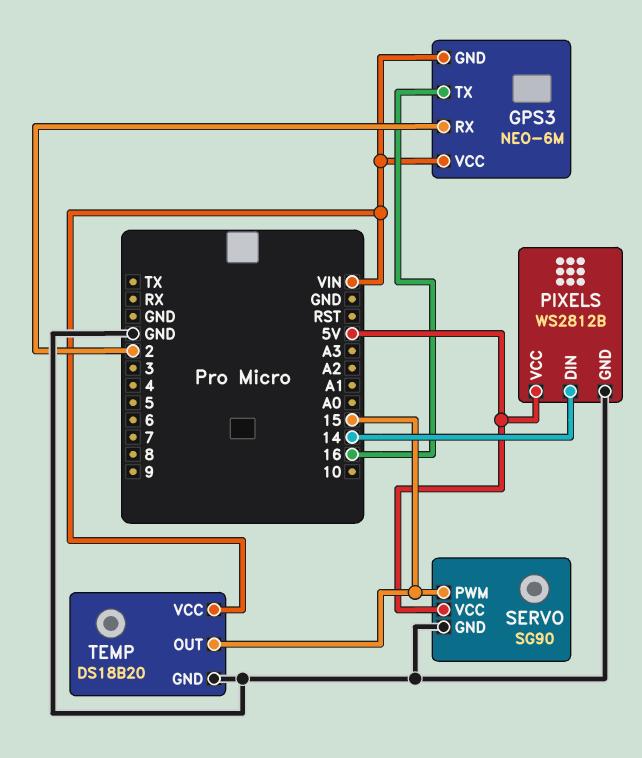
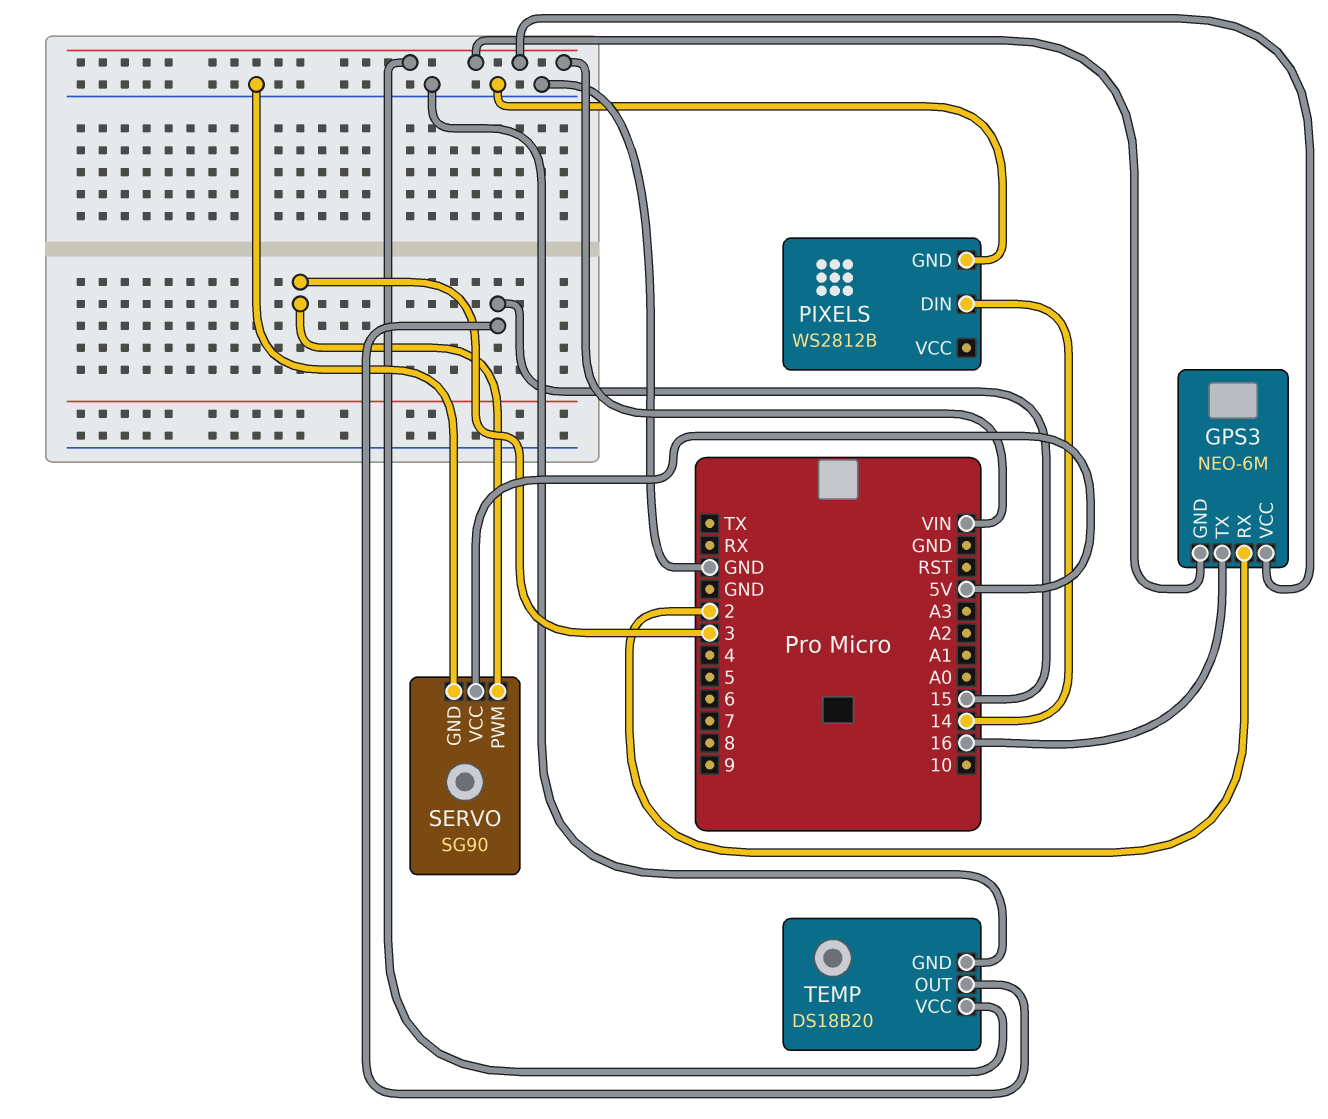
PIXELS pin VCC: 5V -> none
SERVO pin PWM: 15 -> 3

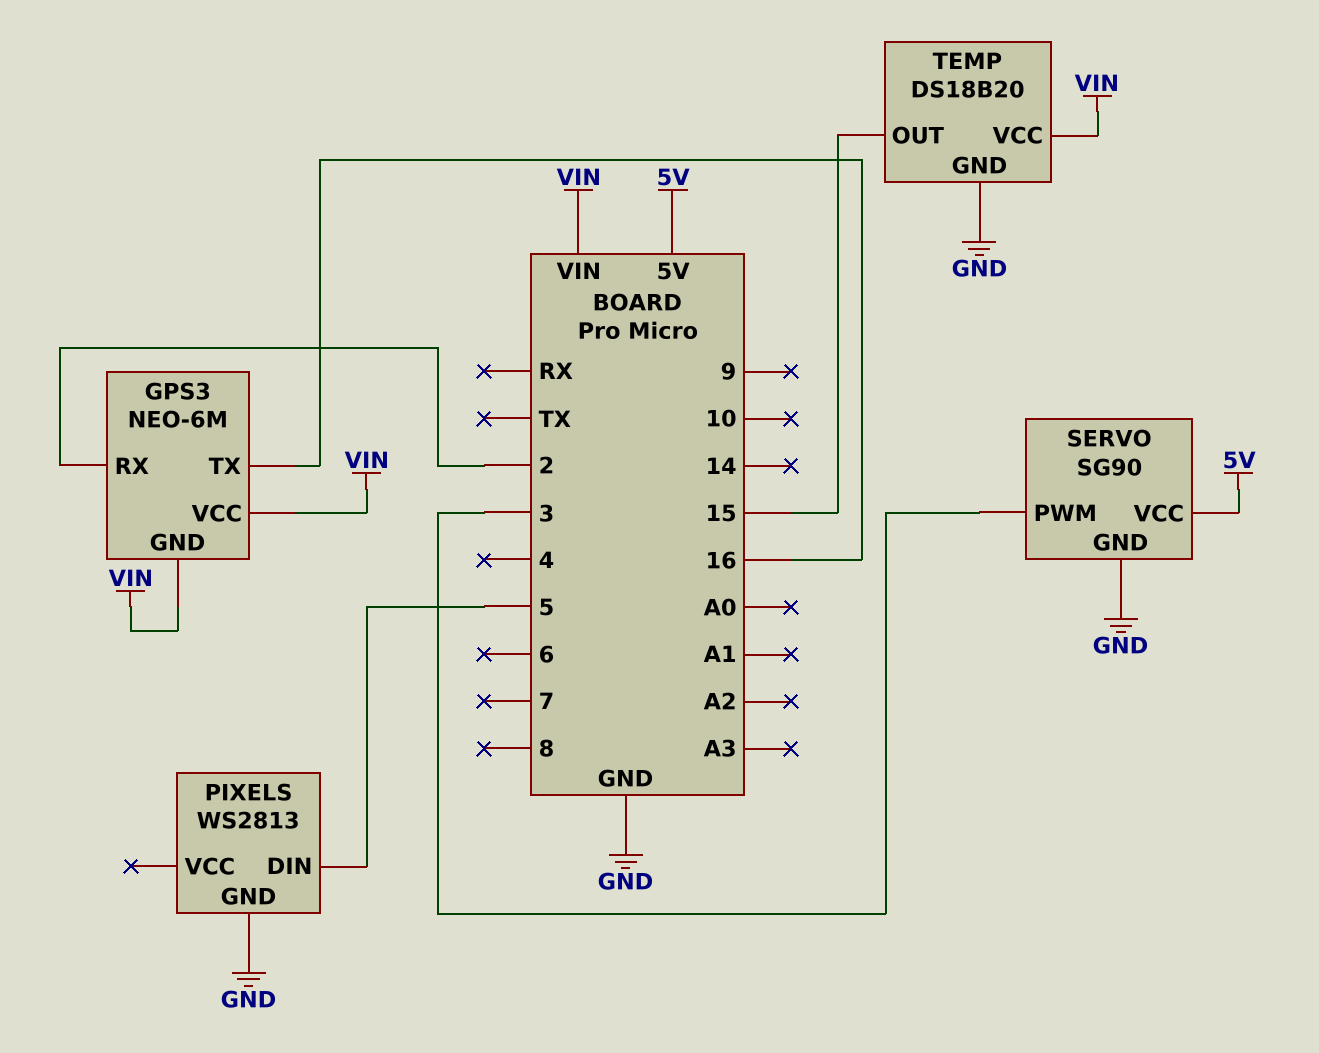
PIXELS: WS2812B -> WS2813
PIXELS pin DIN: 14 -> 5

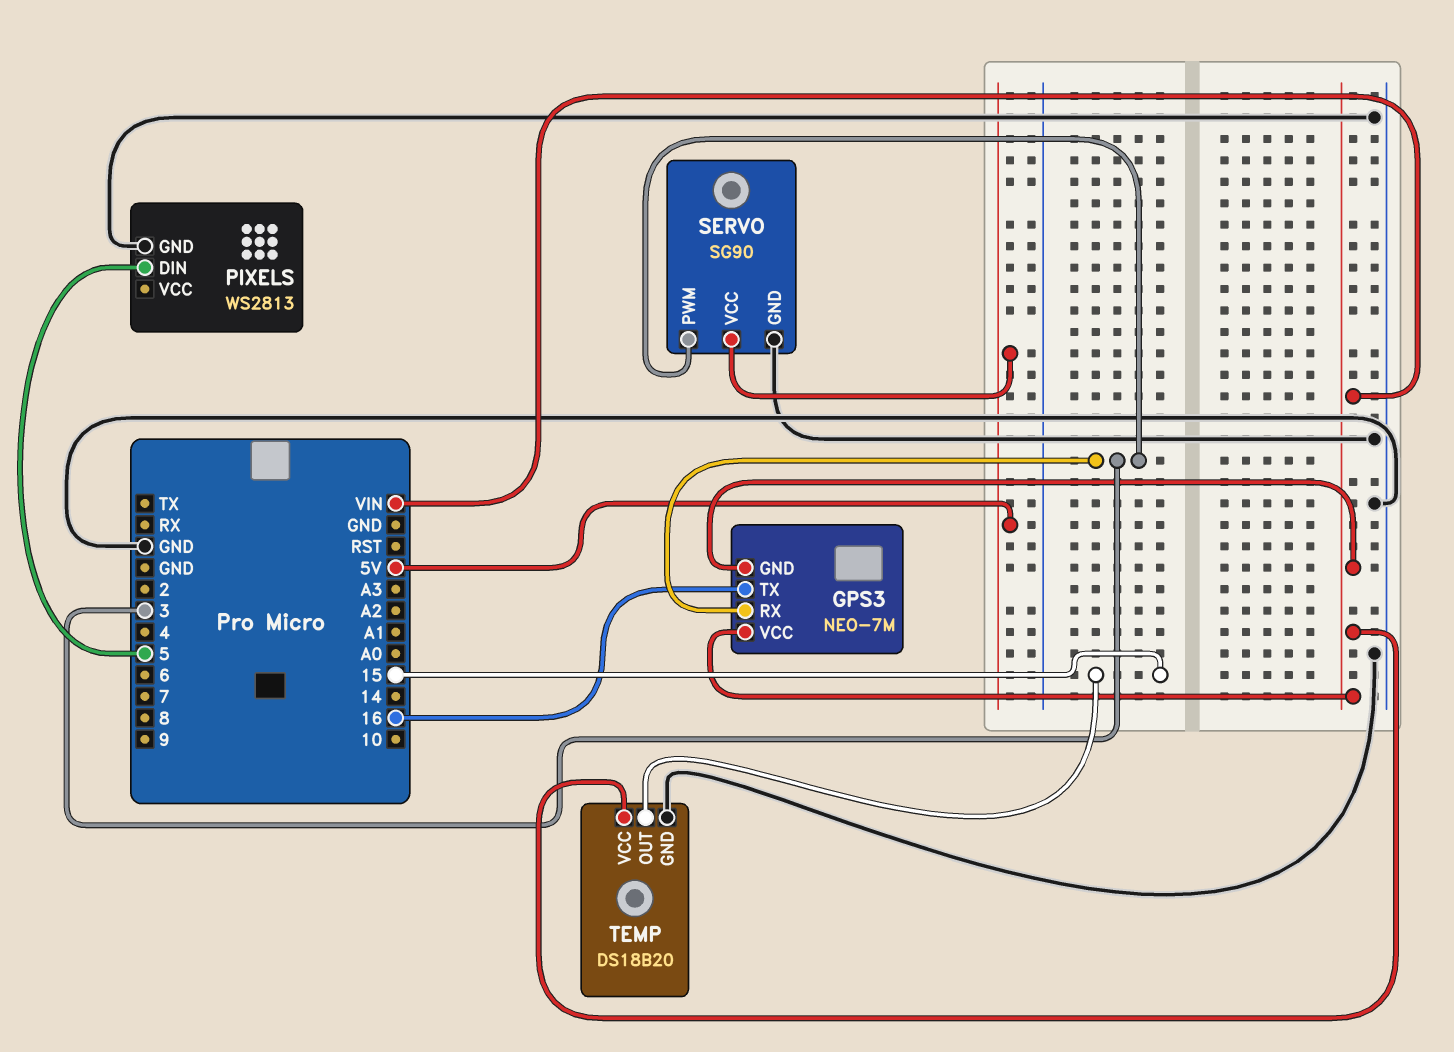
GPS3: NEO-6M -> NEO-7M
GPS3 pin RX: 2 -> 3

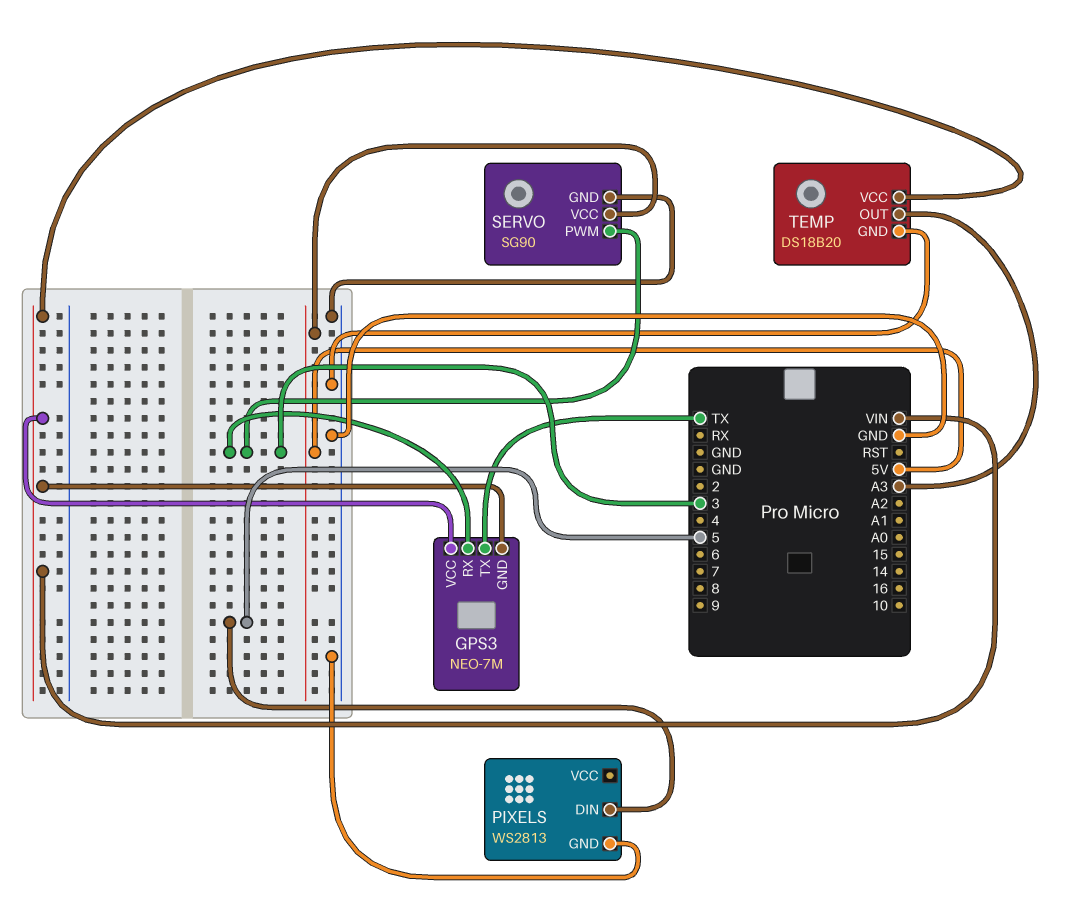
GPS3 pin TX: 16 -> TX
TEMP pin OUT: 15 -> A3

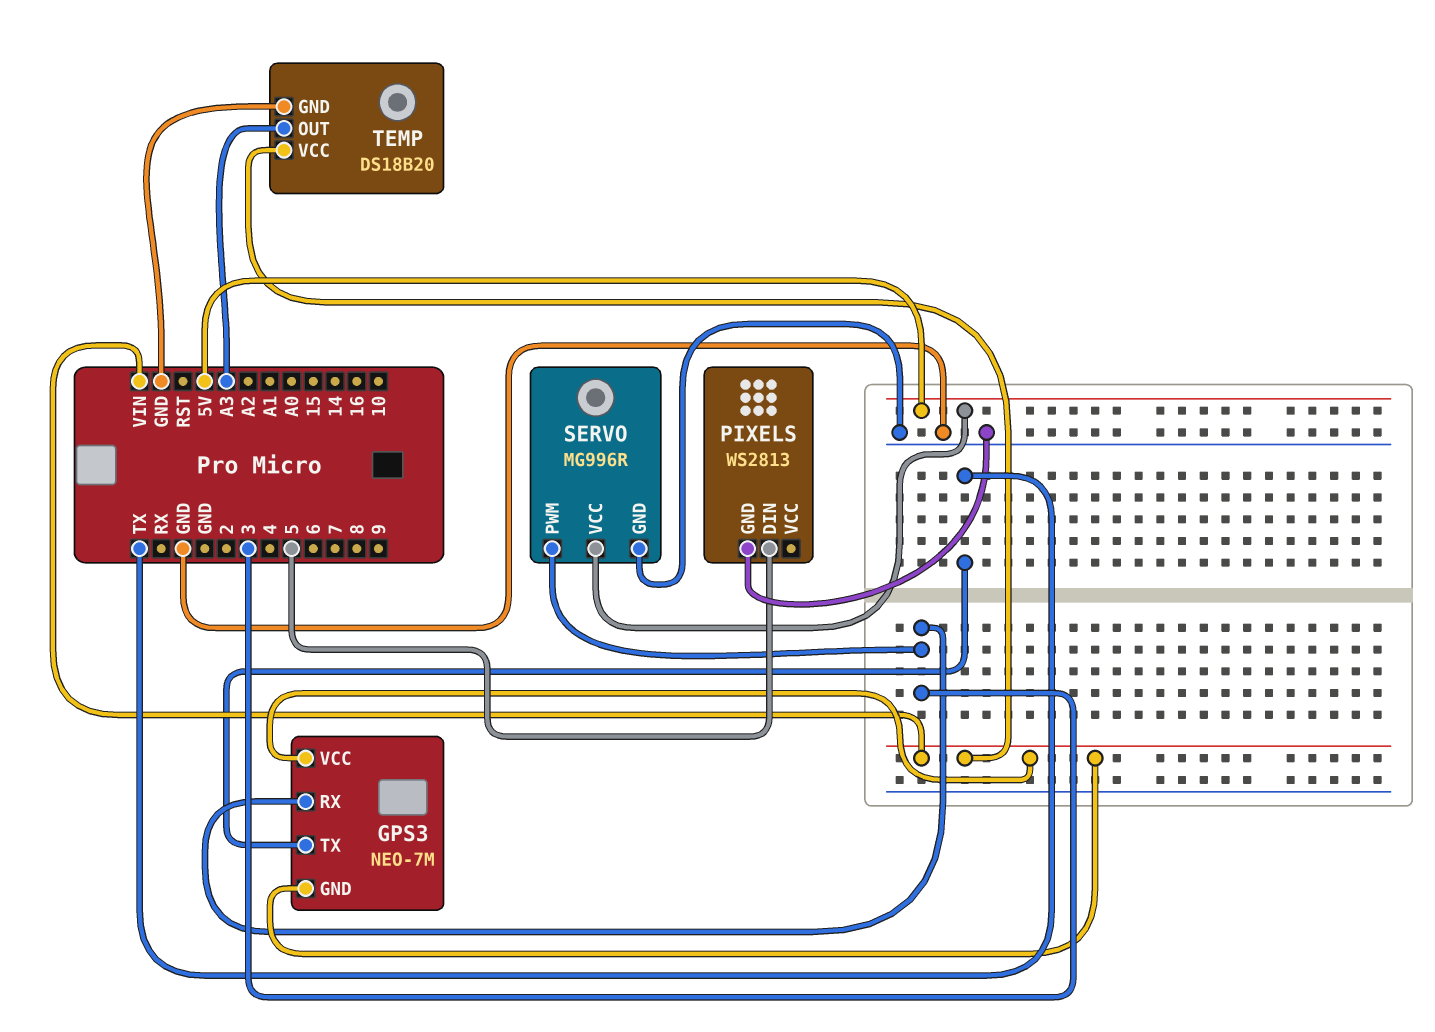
SERVO: SG90 -> MG996R

